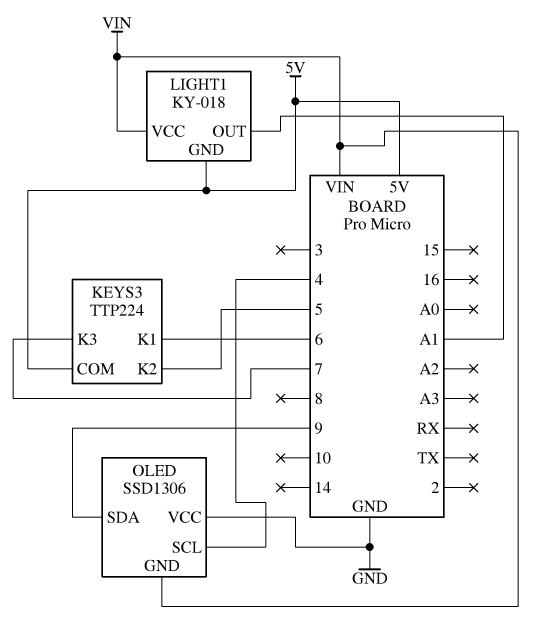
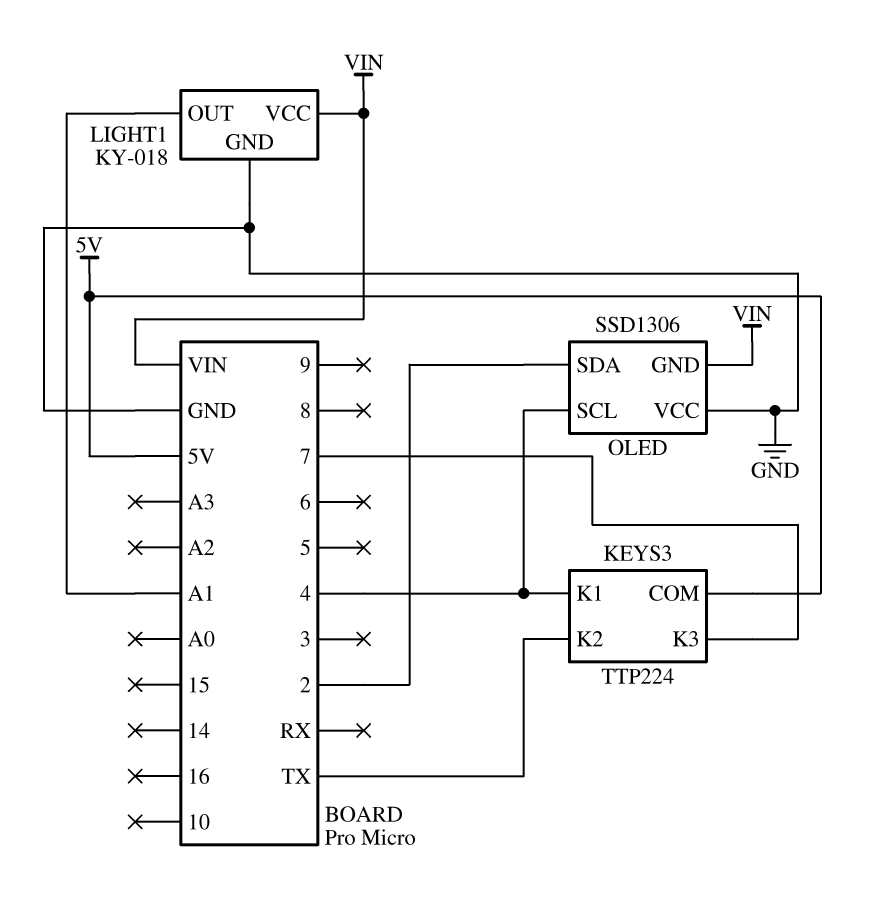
KEYS3 pin K1: 6 -> 4
KEYS3 pin K2: 5 -> TX
LIGHT1 pin GND: 5V -> GND
OLED pin SDA: 9 -> 2

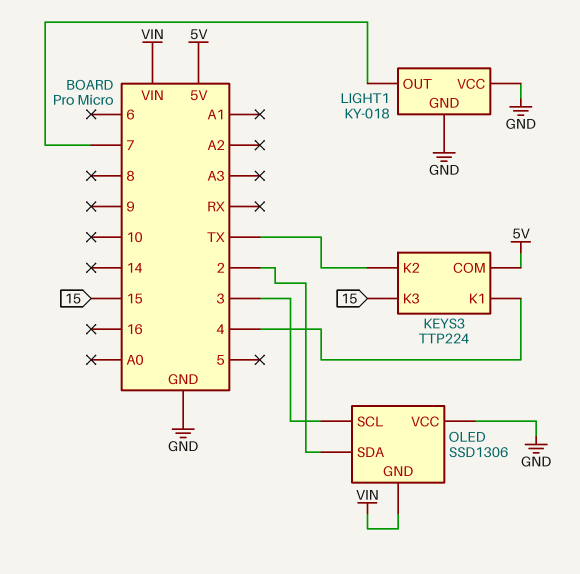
KEYS3 pin K3: 7 -> 15
LIGHT1 pin OUT: A1 -> 7
LIGHT1 pin VCC: VIN -> GND
OLED pin SCL: 4 -> 3

